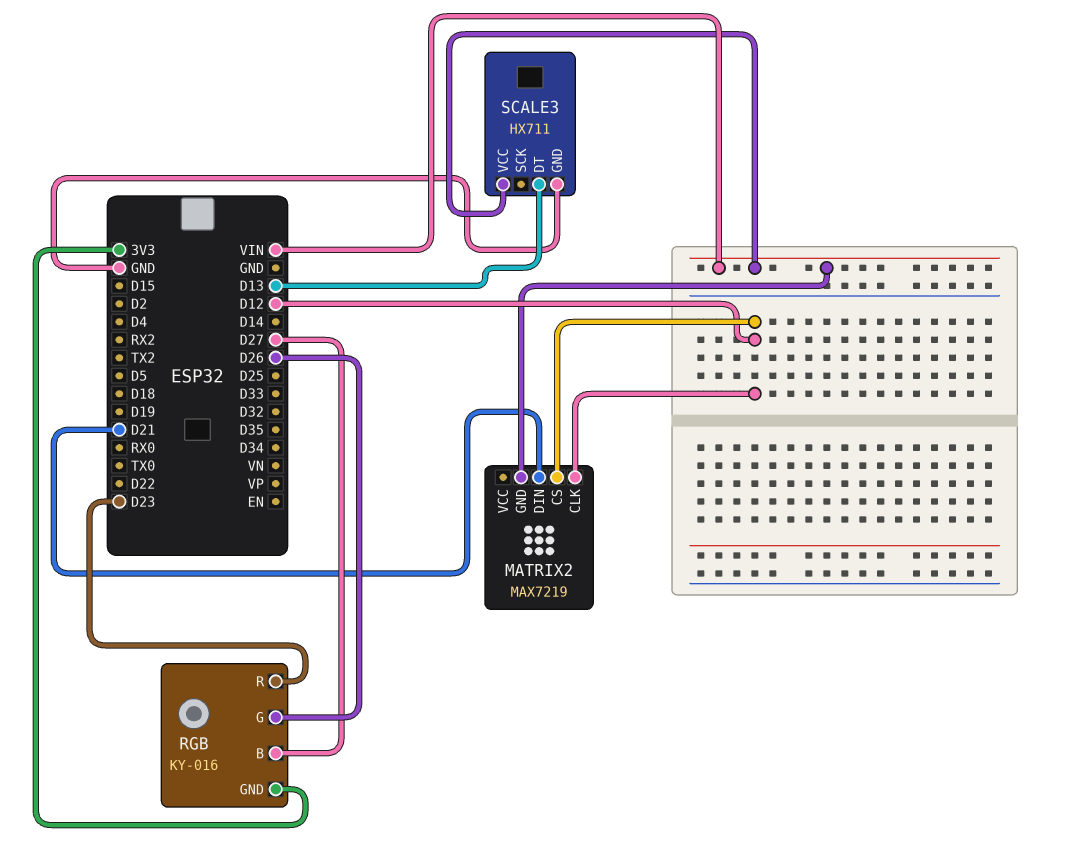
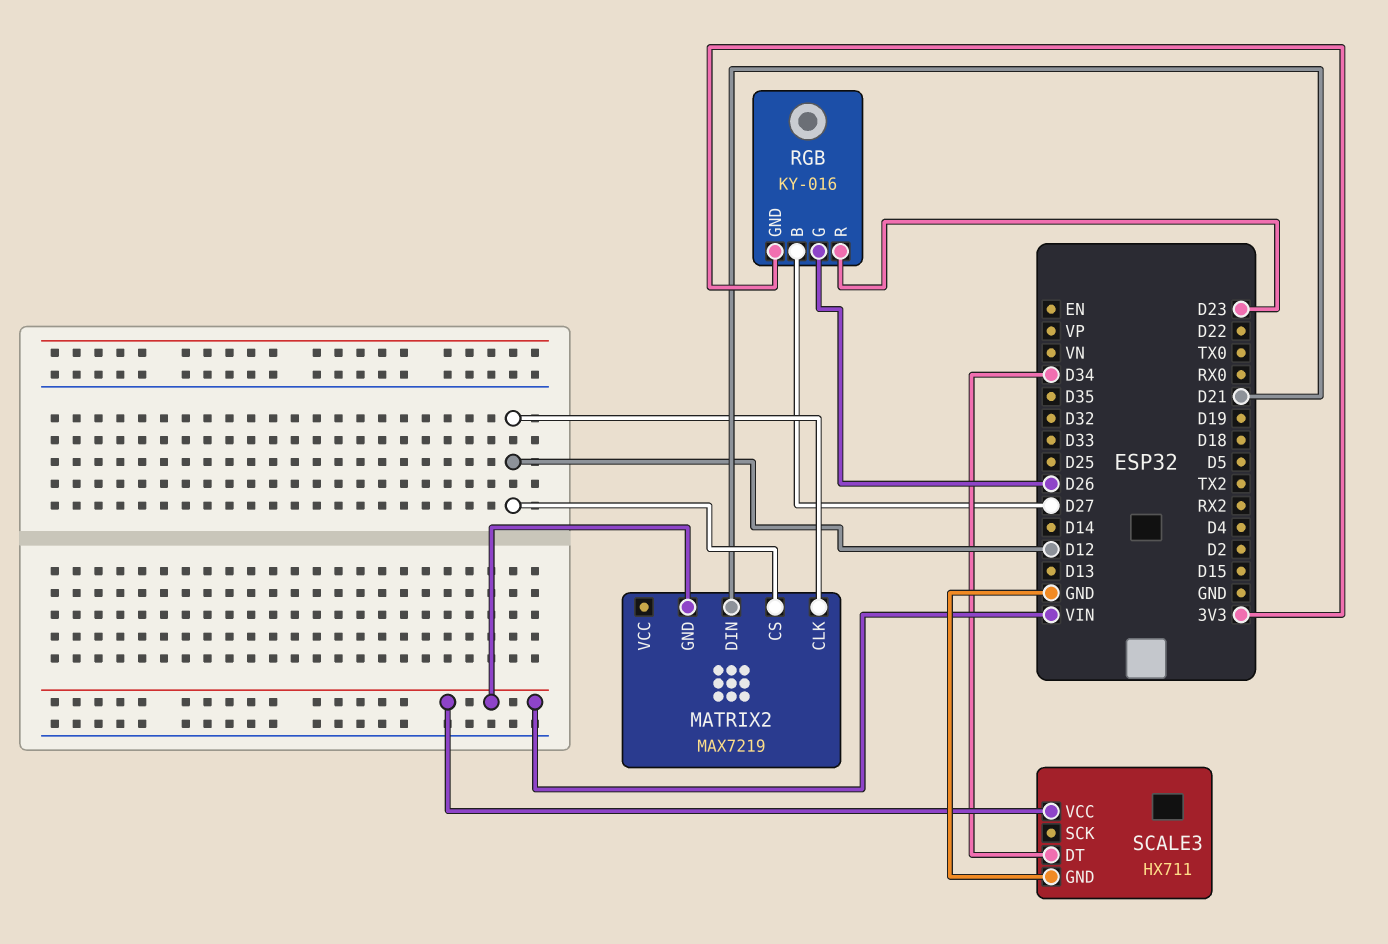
SCALE3 pin DT: D13 -> D34

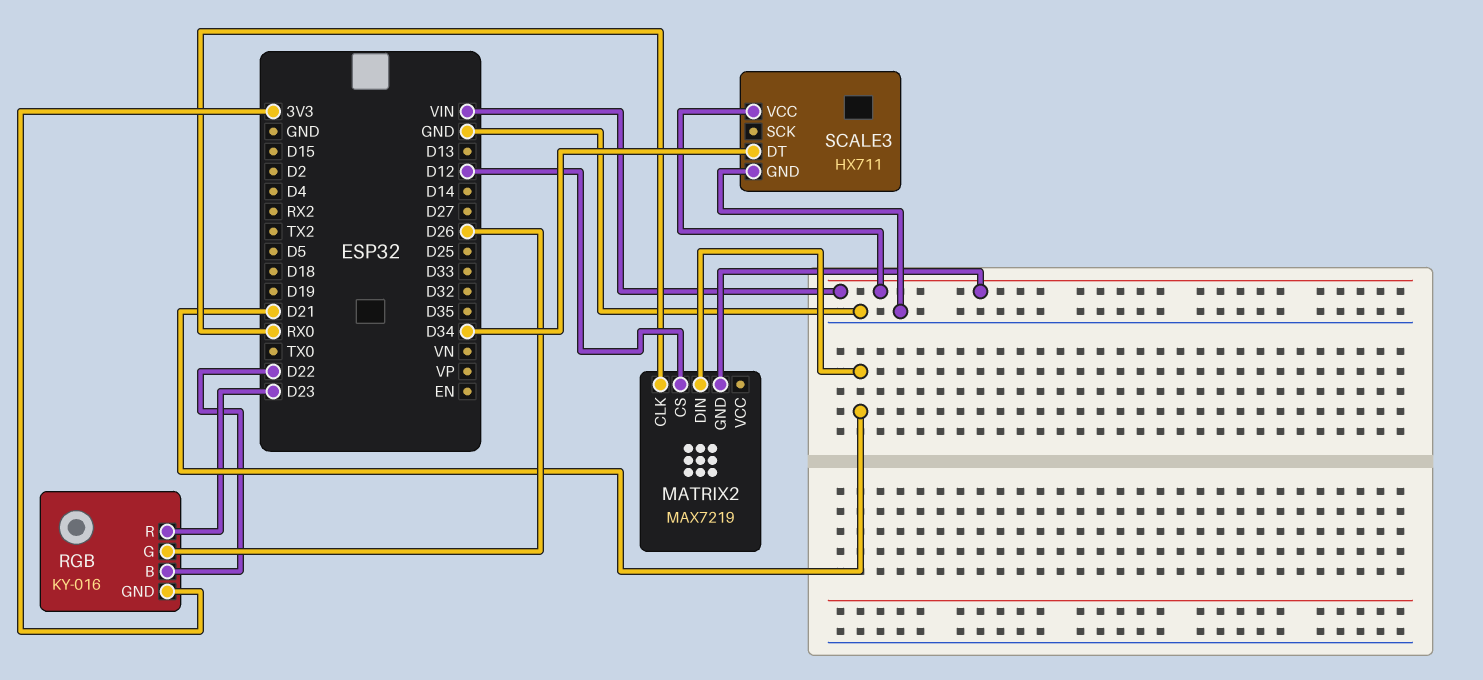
MATRIX2 pin CLK: D12 -> RX0
RGB pin B: D27 -> D22

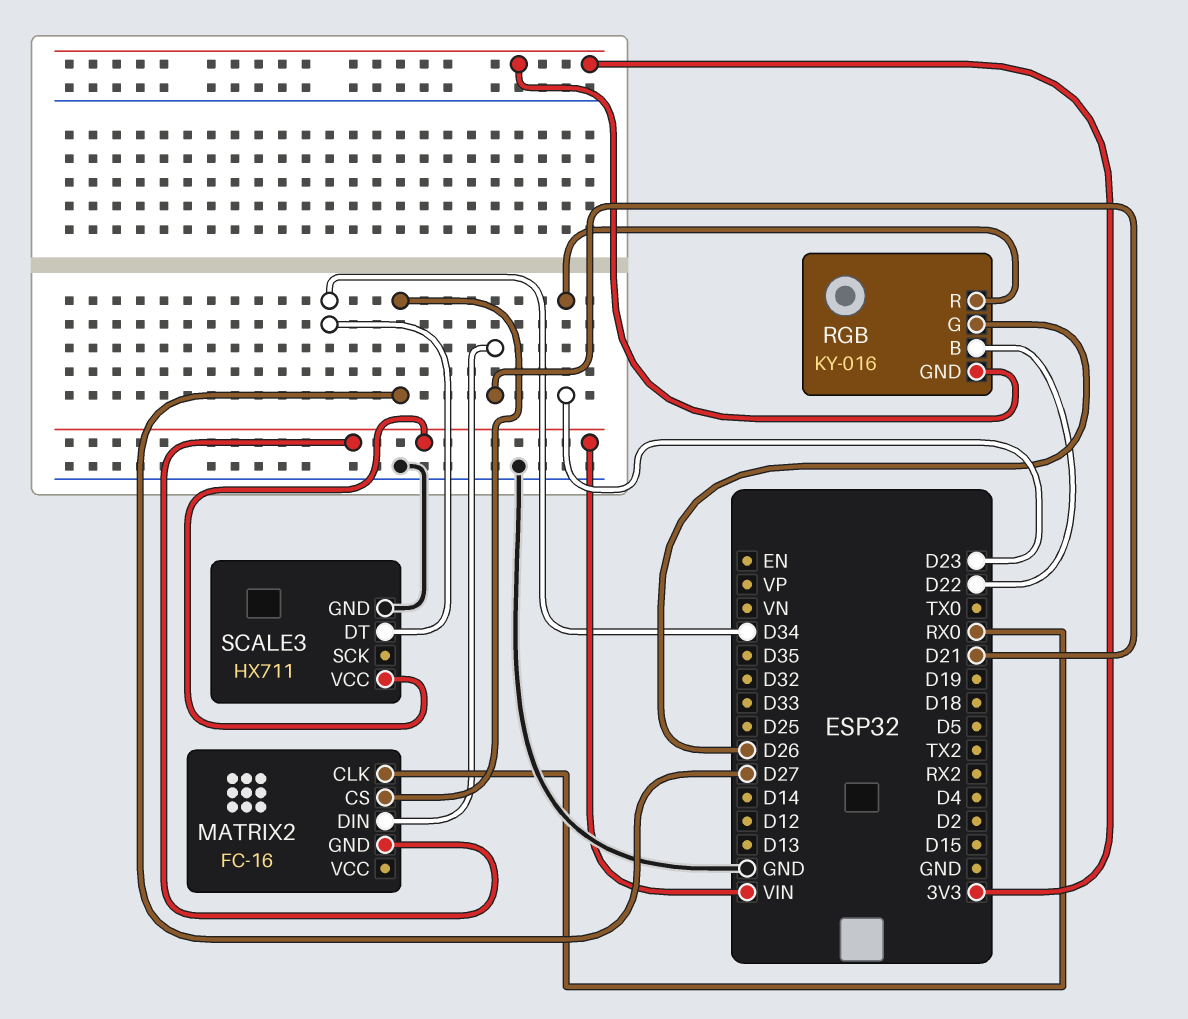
MATRIX2: MAX7219 -> FC-16
MATRIX2 pin CS: D12 -> D27

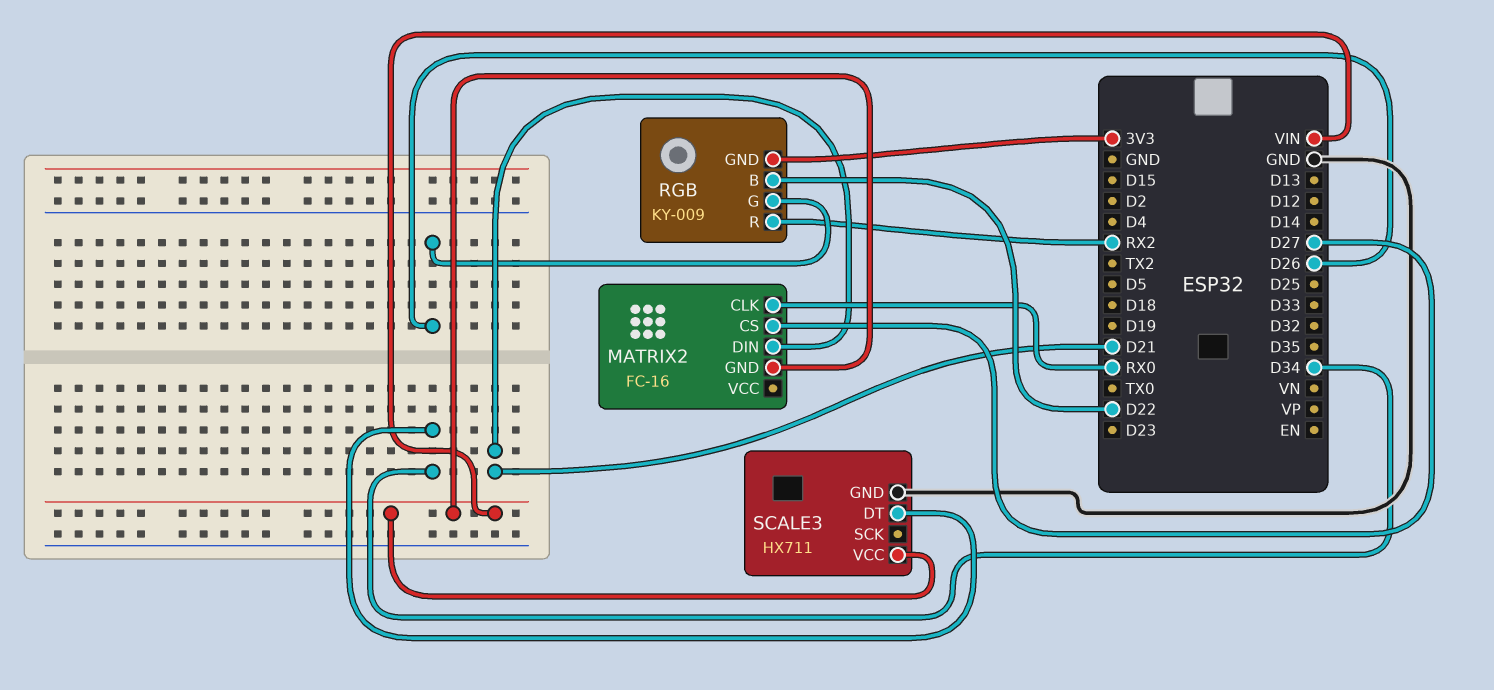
RGB: KY-016 -> KY-009
RGB pin R: D23 -> RX2

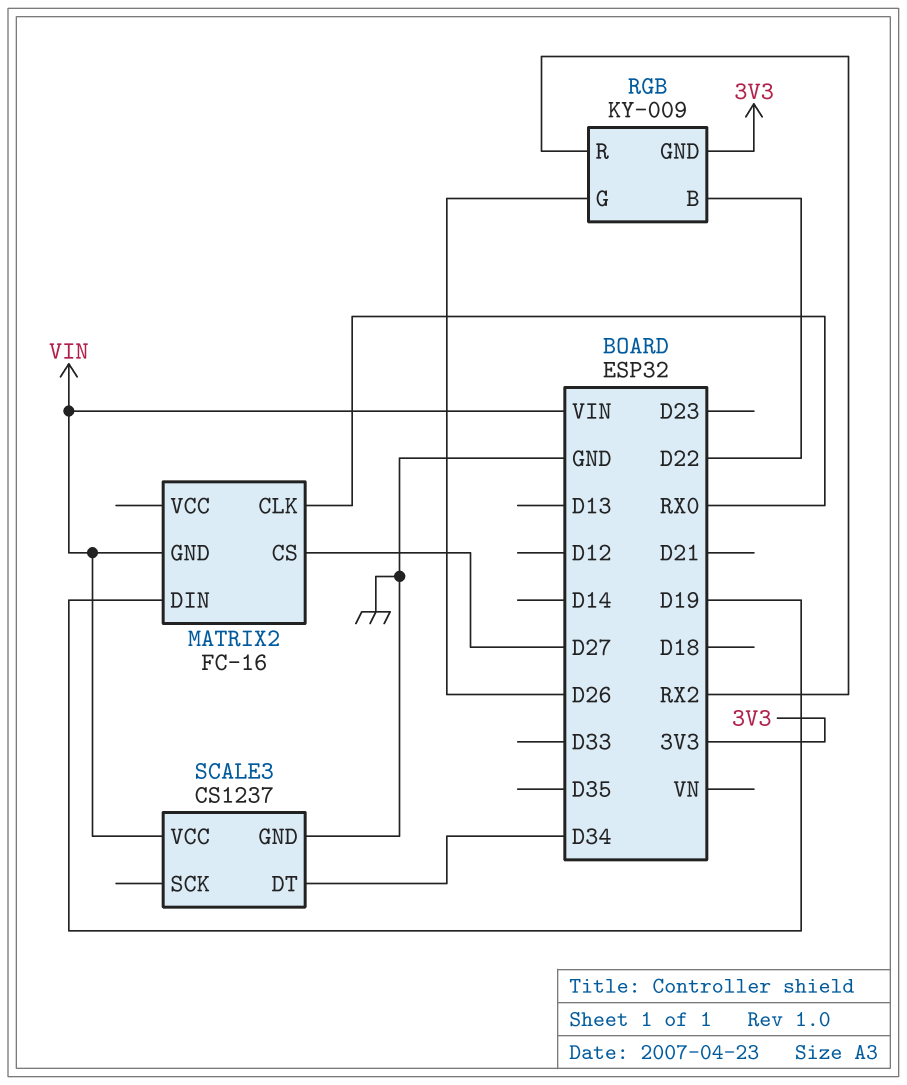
MATRIX2 pin DIN: D21 -> D19
SCALE3: HX711 -> CS1237

